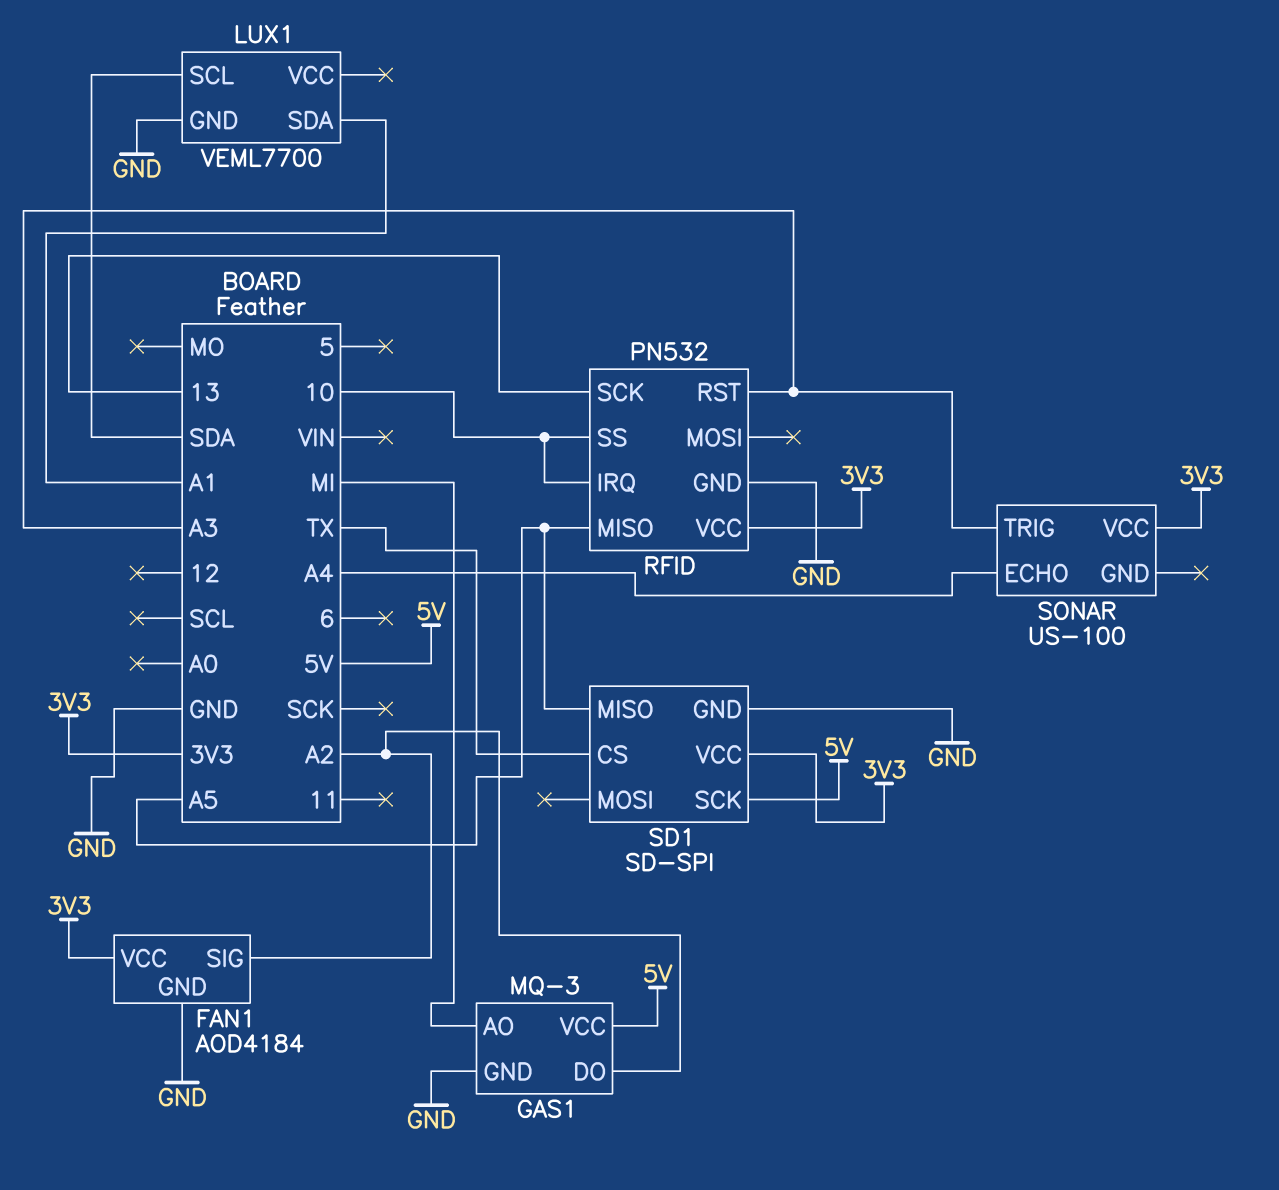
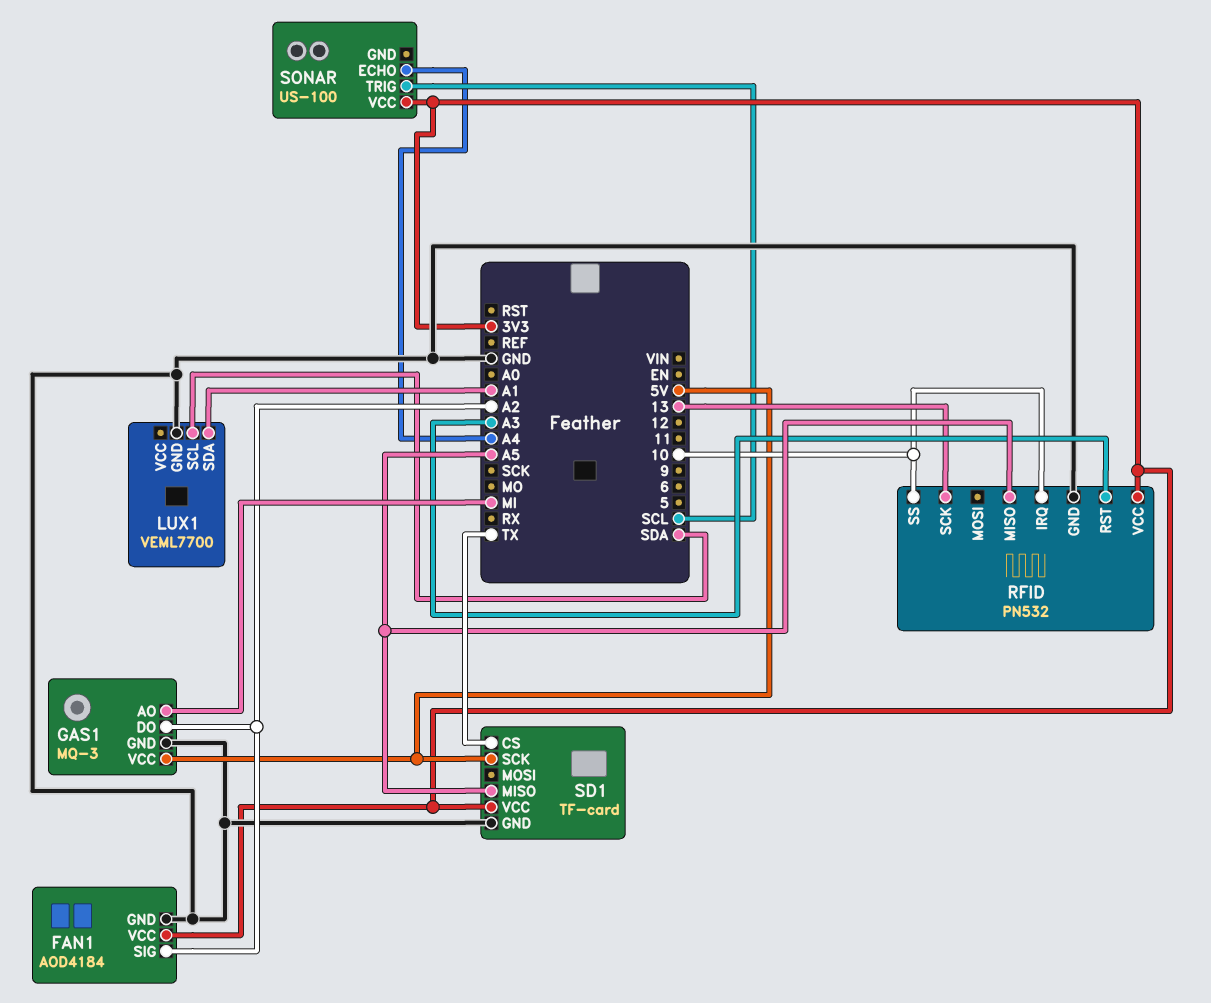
SD1: SD-SPI -> TF-card
SONAR pin TRIG: A3 -> SCL

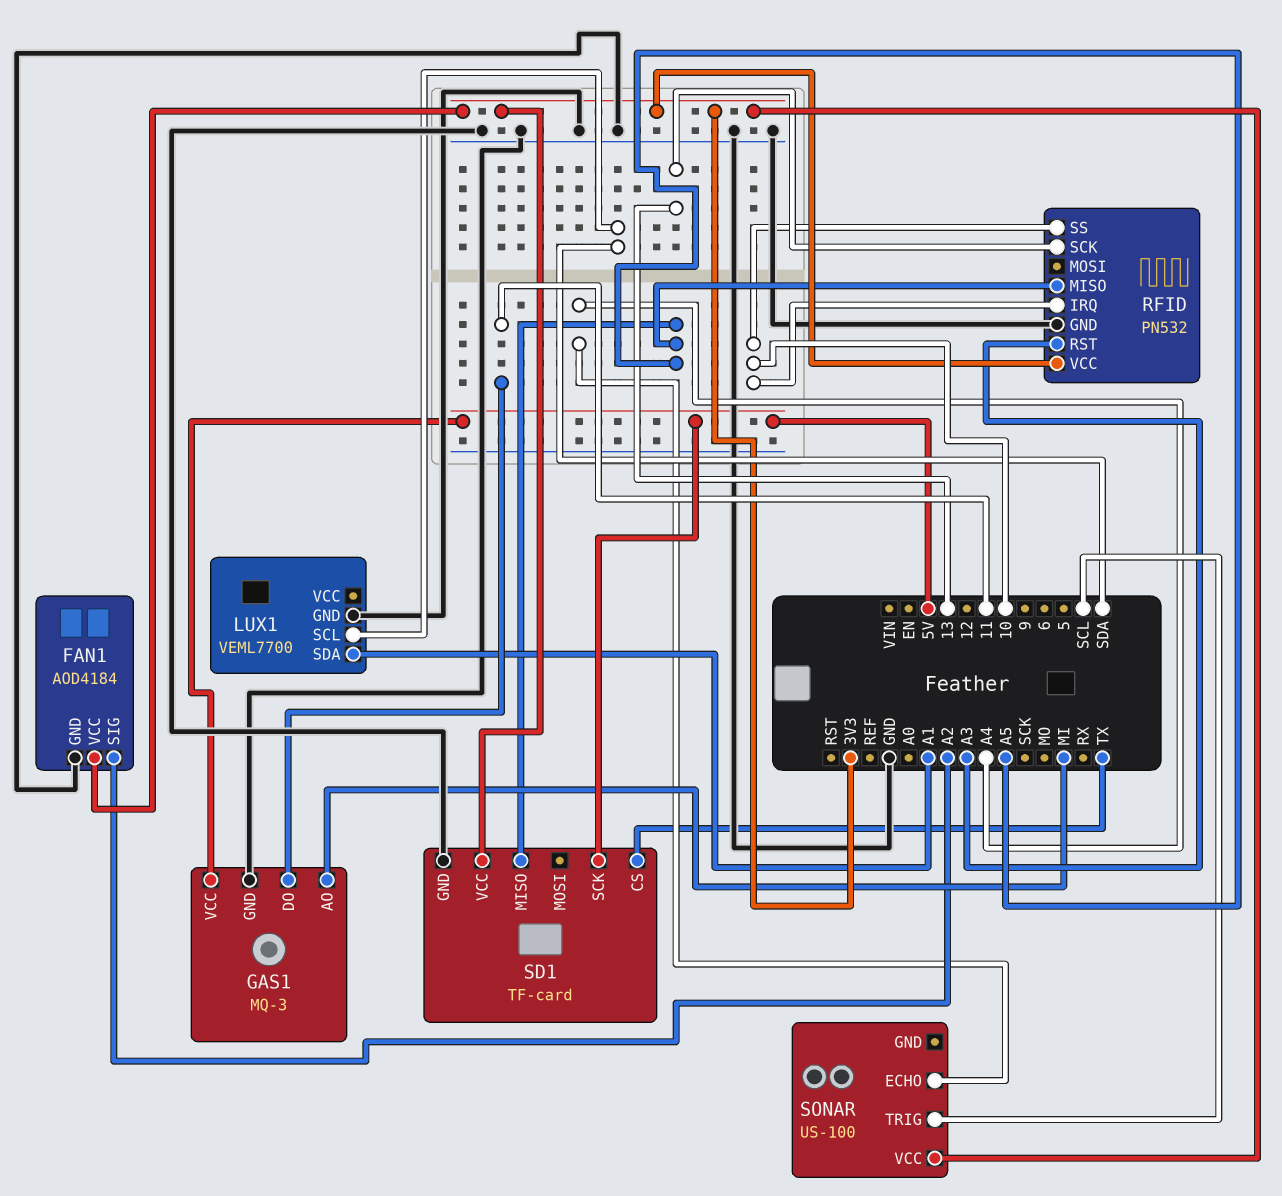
GAS1 pin DO: A2 -> 11

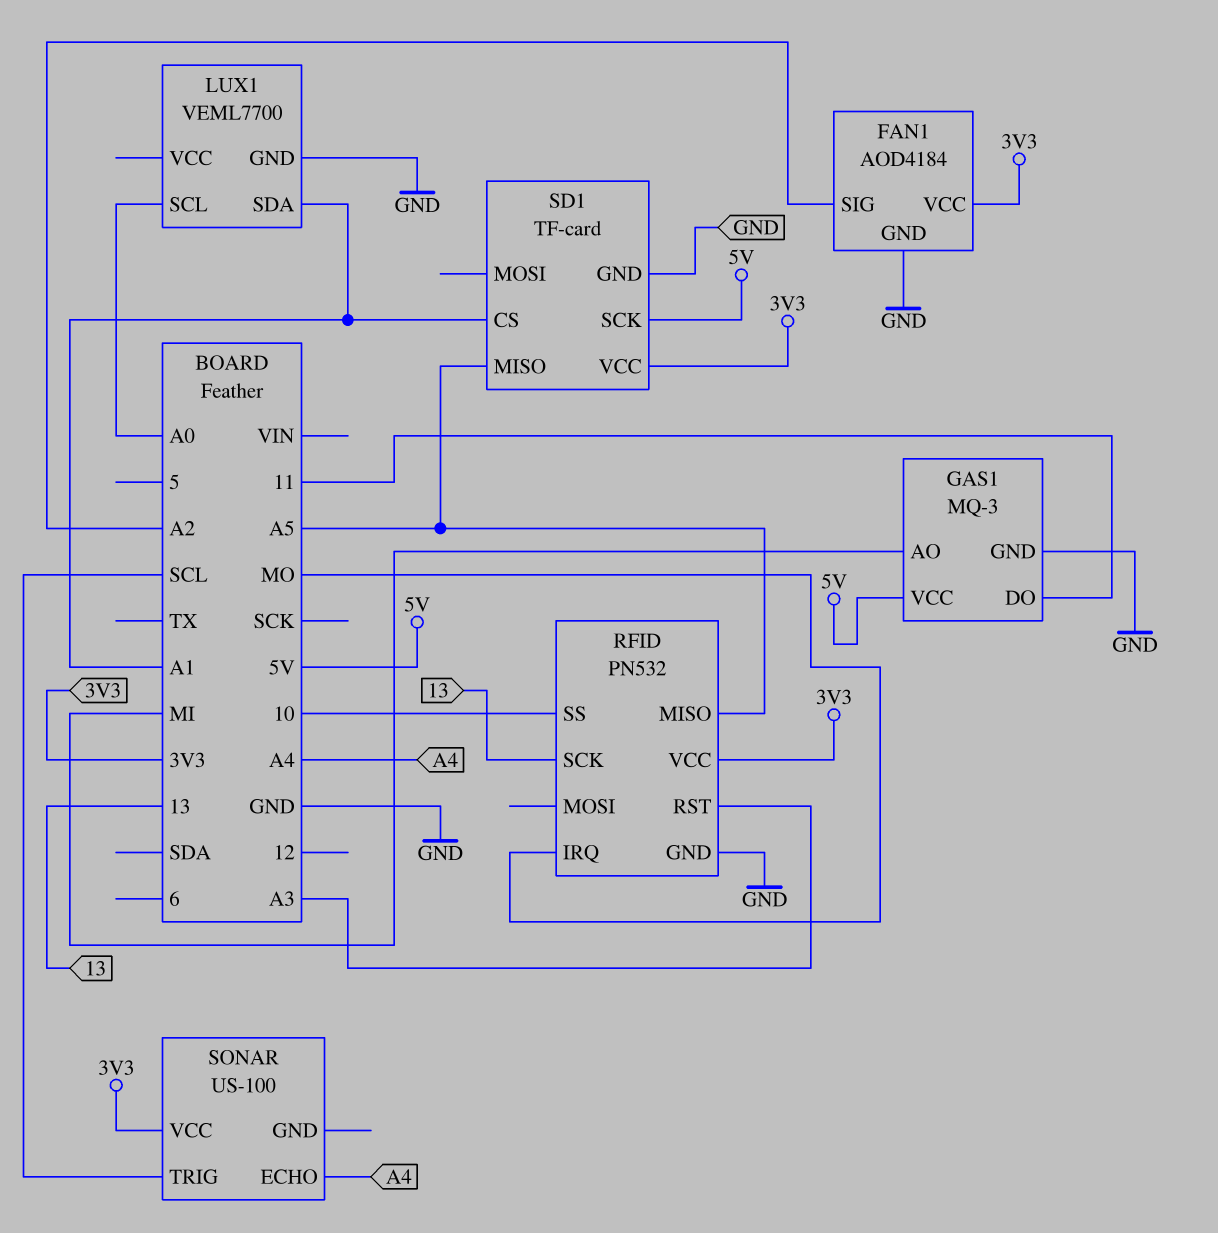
LUX1 pin SCL: SDA -> A0
RFID pin IRQ: 10 -> MO
SD1 pin CS: TX -> A1

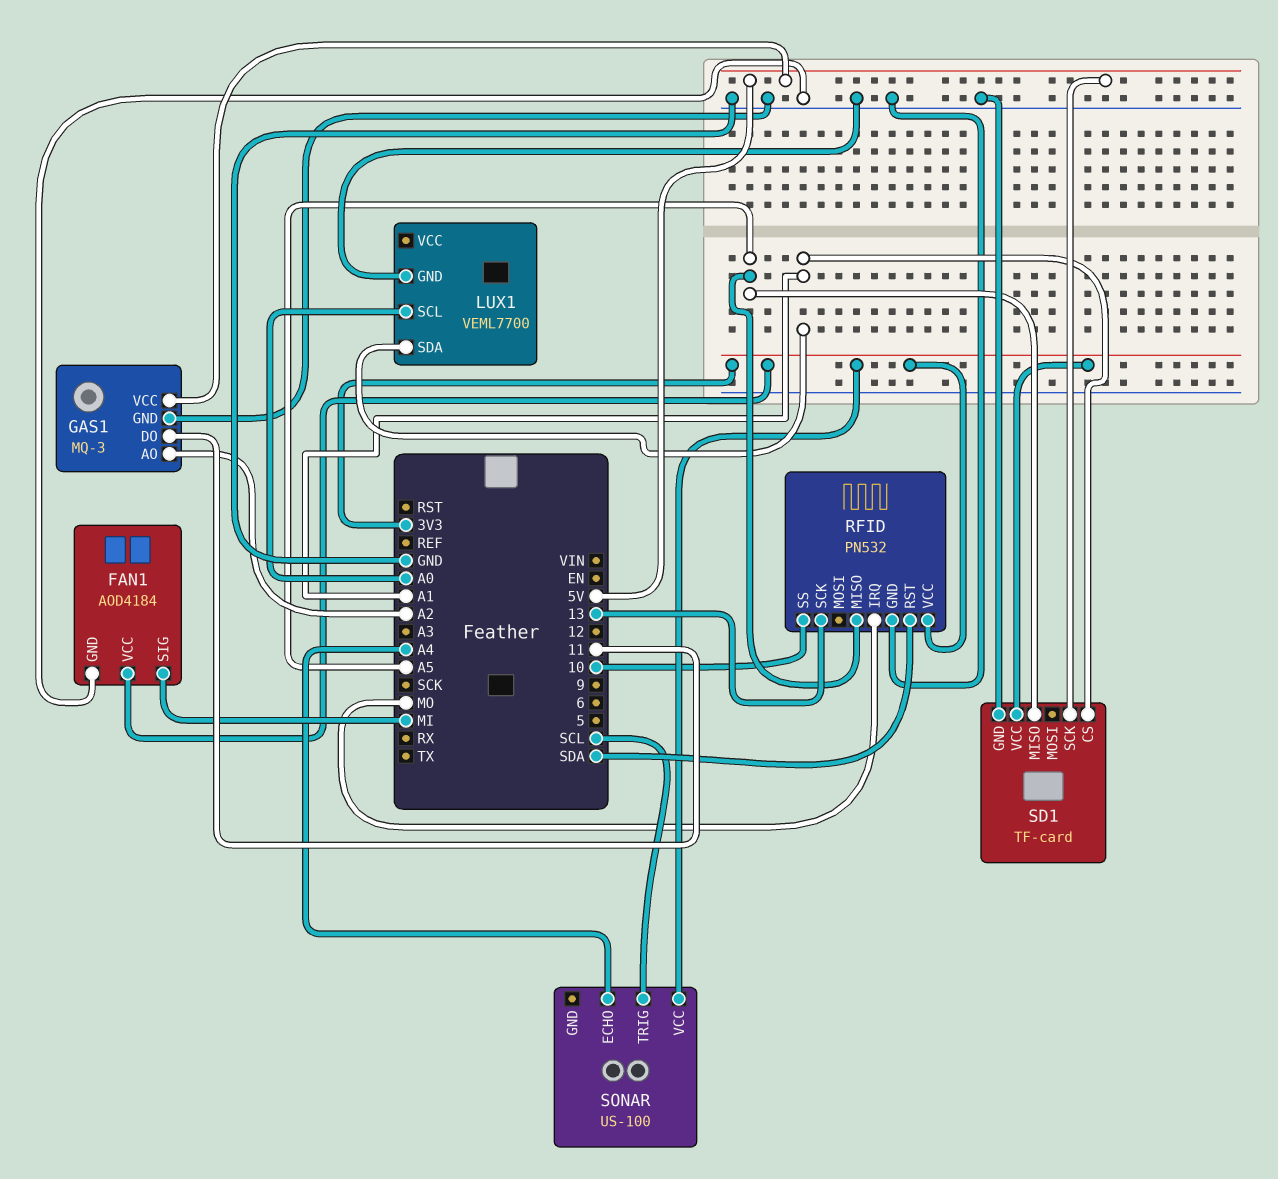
FAN1 pin SIG: A2 -> MI
GAS1 pin AO: MI -> A2
RFID pin RST: A3 -> SDA

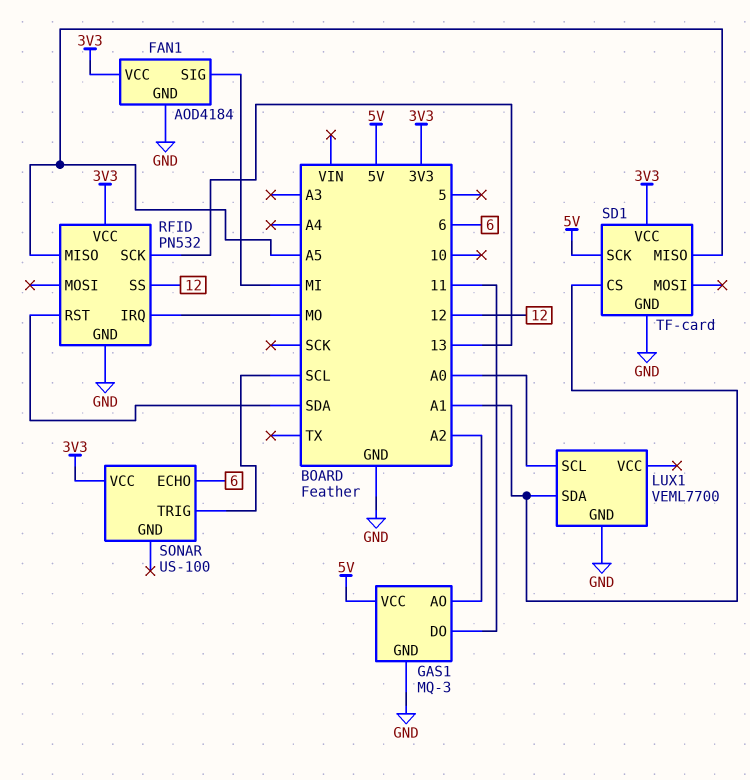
RFID pin SS: 10 -> 12
SONAR pin ECHO: A4 -> 6

